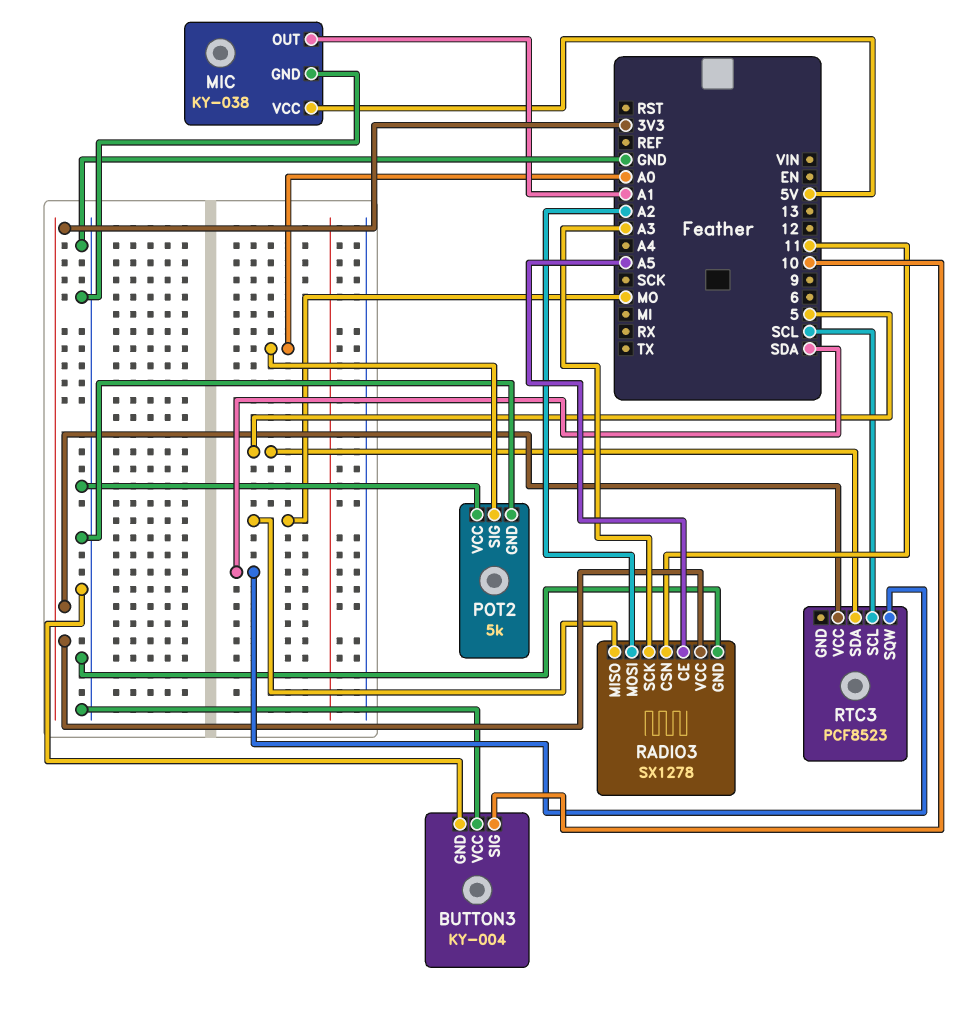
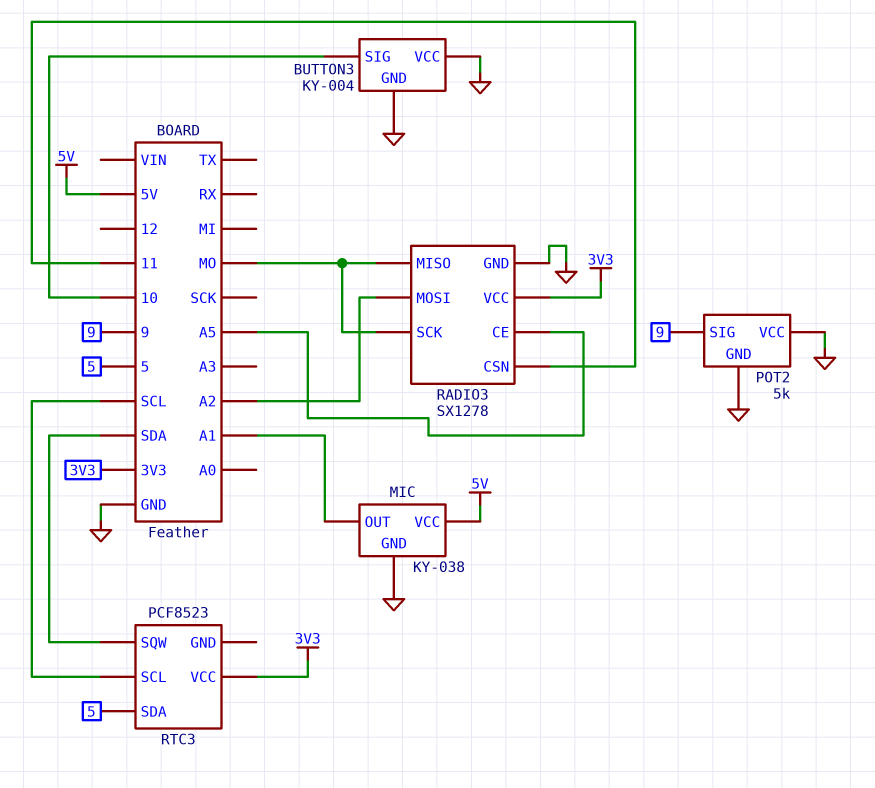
POT2 pin SIG: A0 -> 9
RADIO3 pin SCK: A3 -> MO

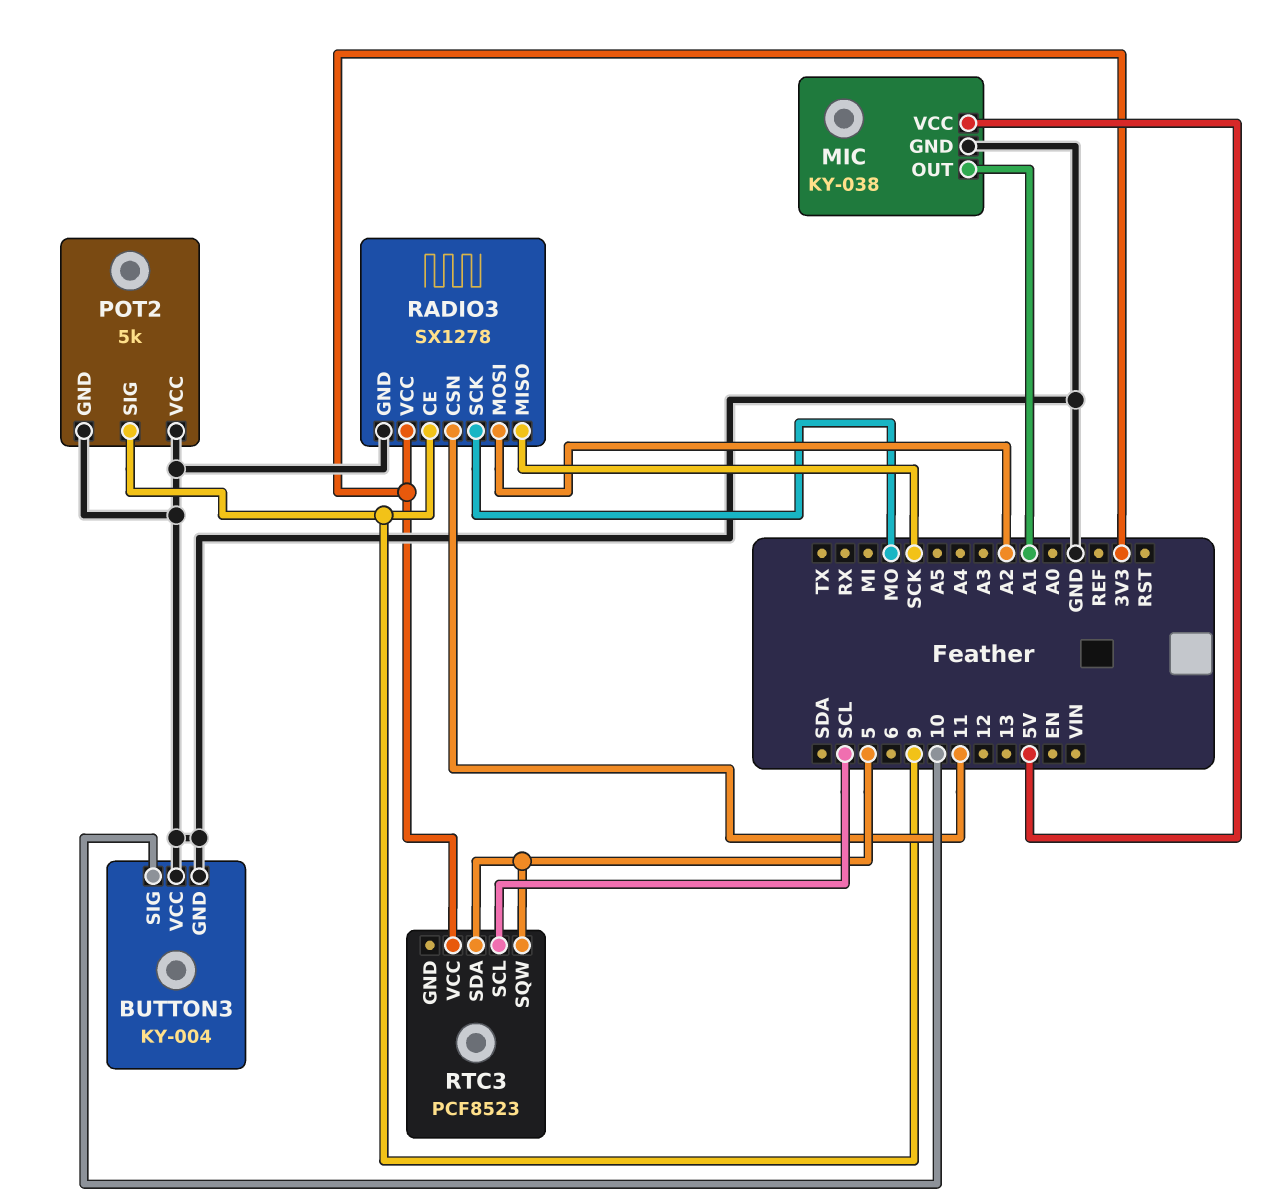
RADIO3 pin CE: A5 -> 9
RADIO3 pin MISO: MO -> SCK
RTC3 pin SQW: SDA -> 5

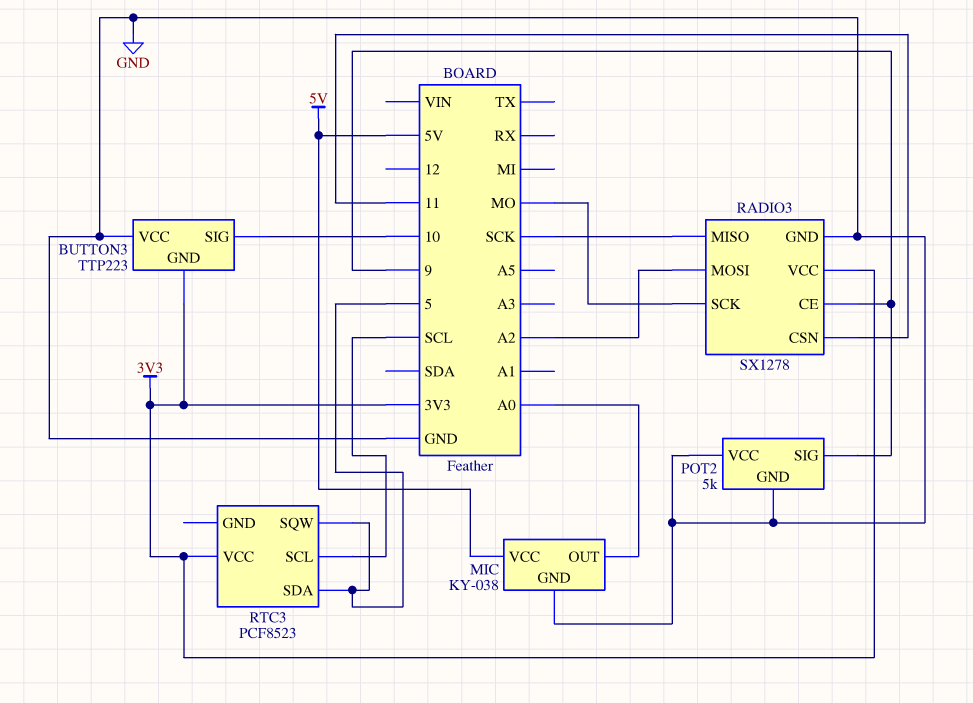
BUTTON3: KY-004 -> TTP223
BUTTON3 pin GND: GND -> 3V3
MIC pin OUT: A1 -> A0

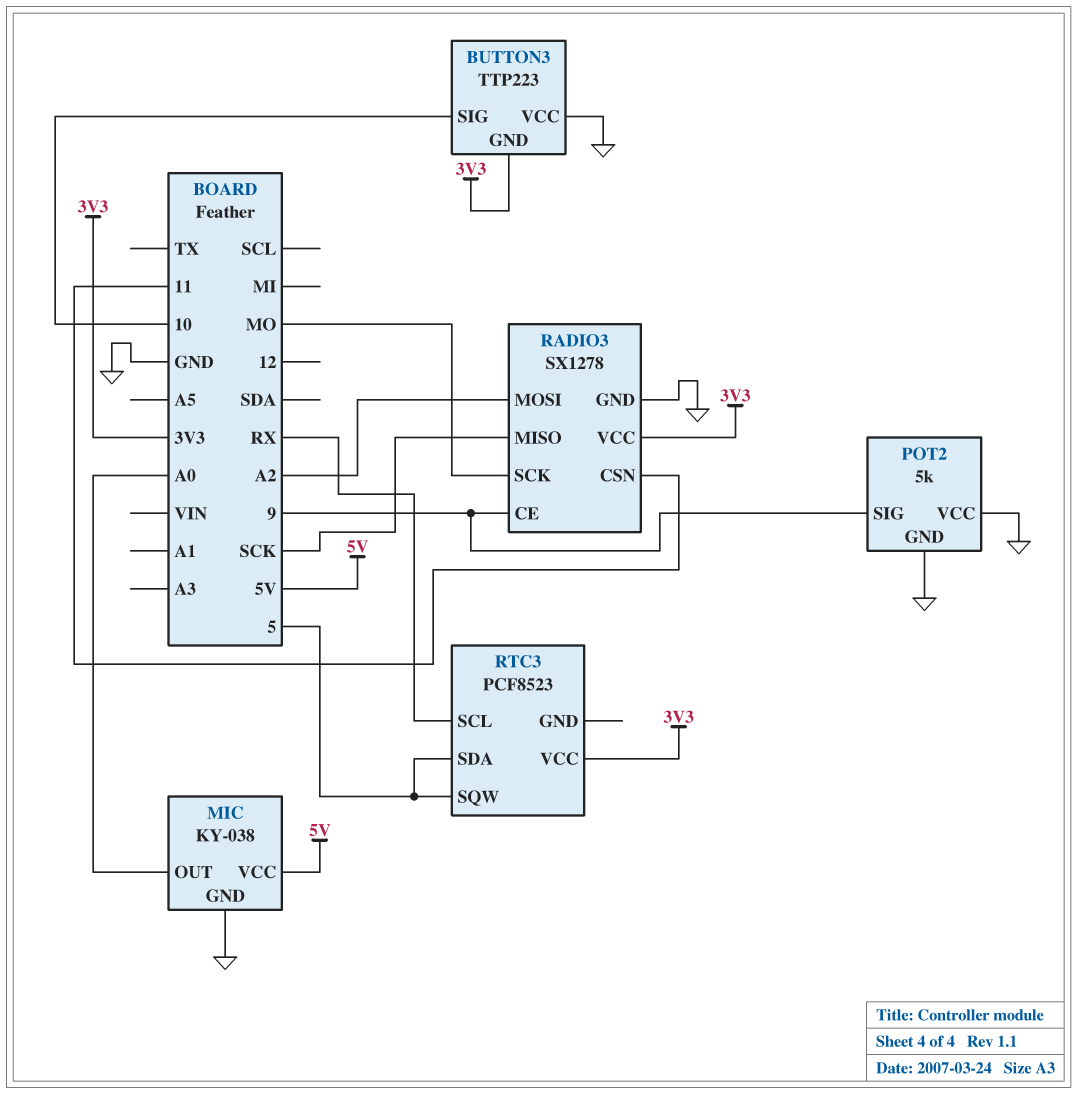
RTC3 pin SCL: SCL -> RX

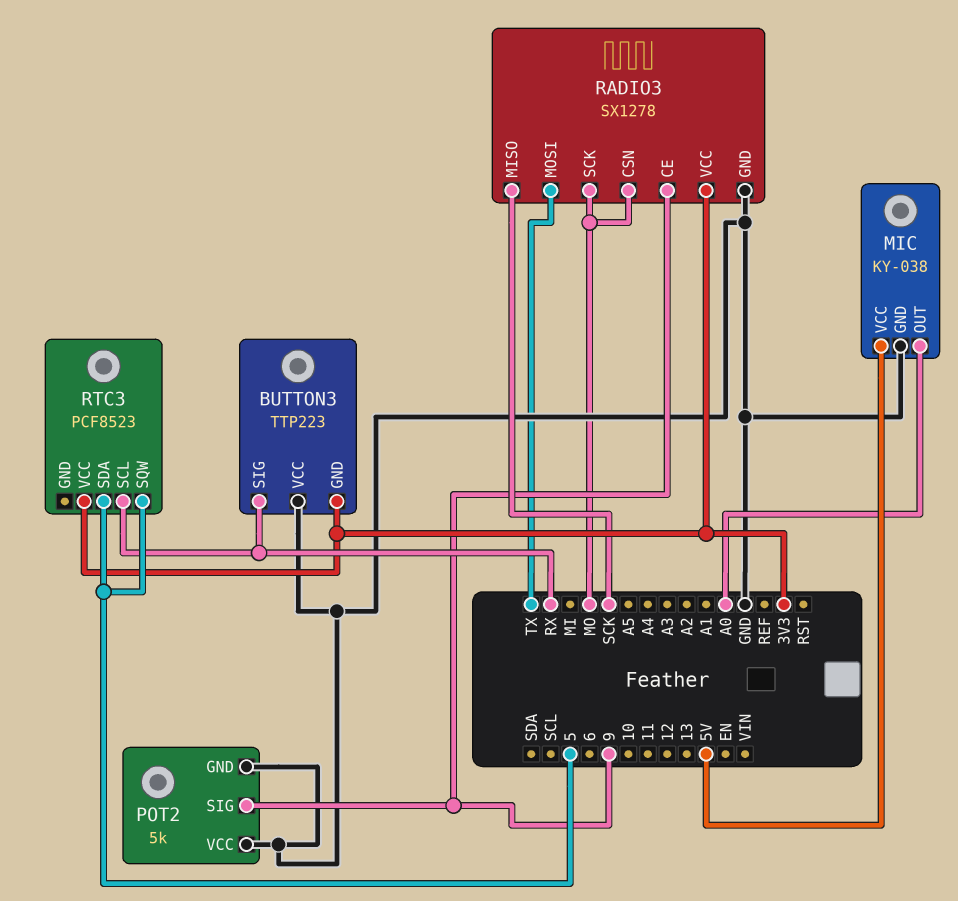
BUTTON3 pin SIG: 10 -> RX
RADIO3 pin CSN: 11 -> MO
RADIO3 pin MOSI: A2 -> TX

